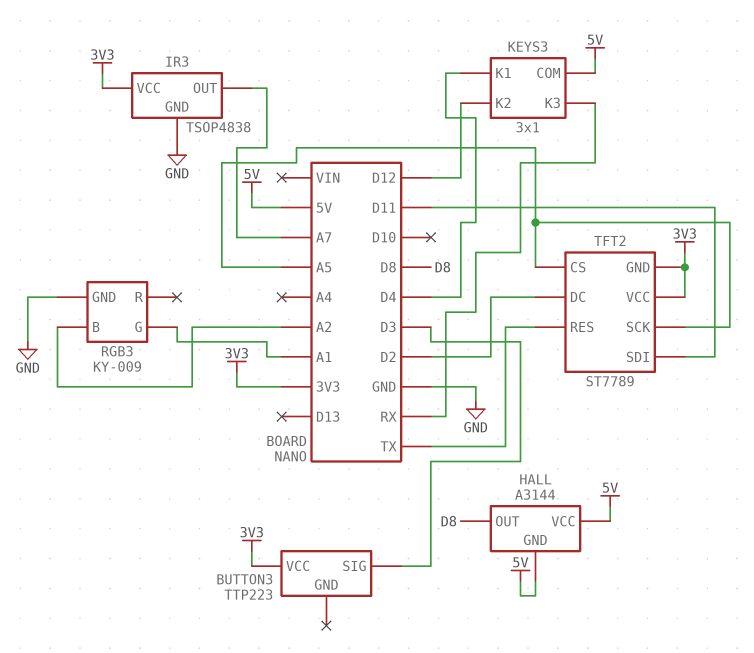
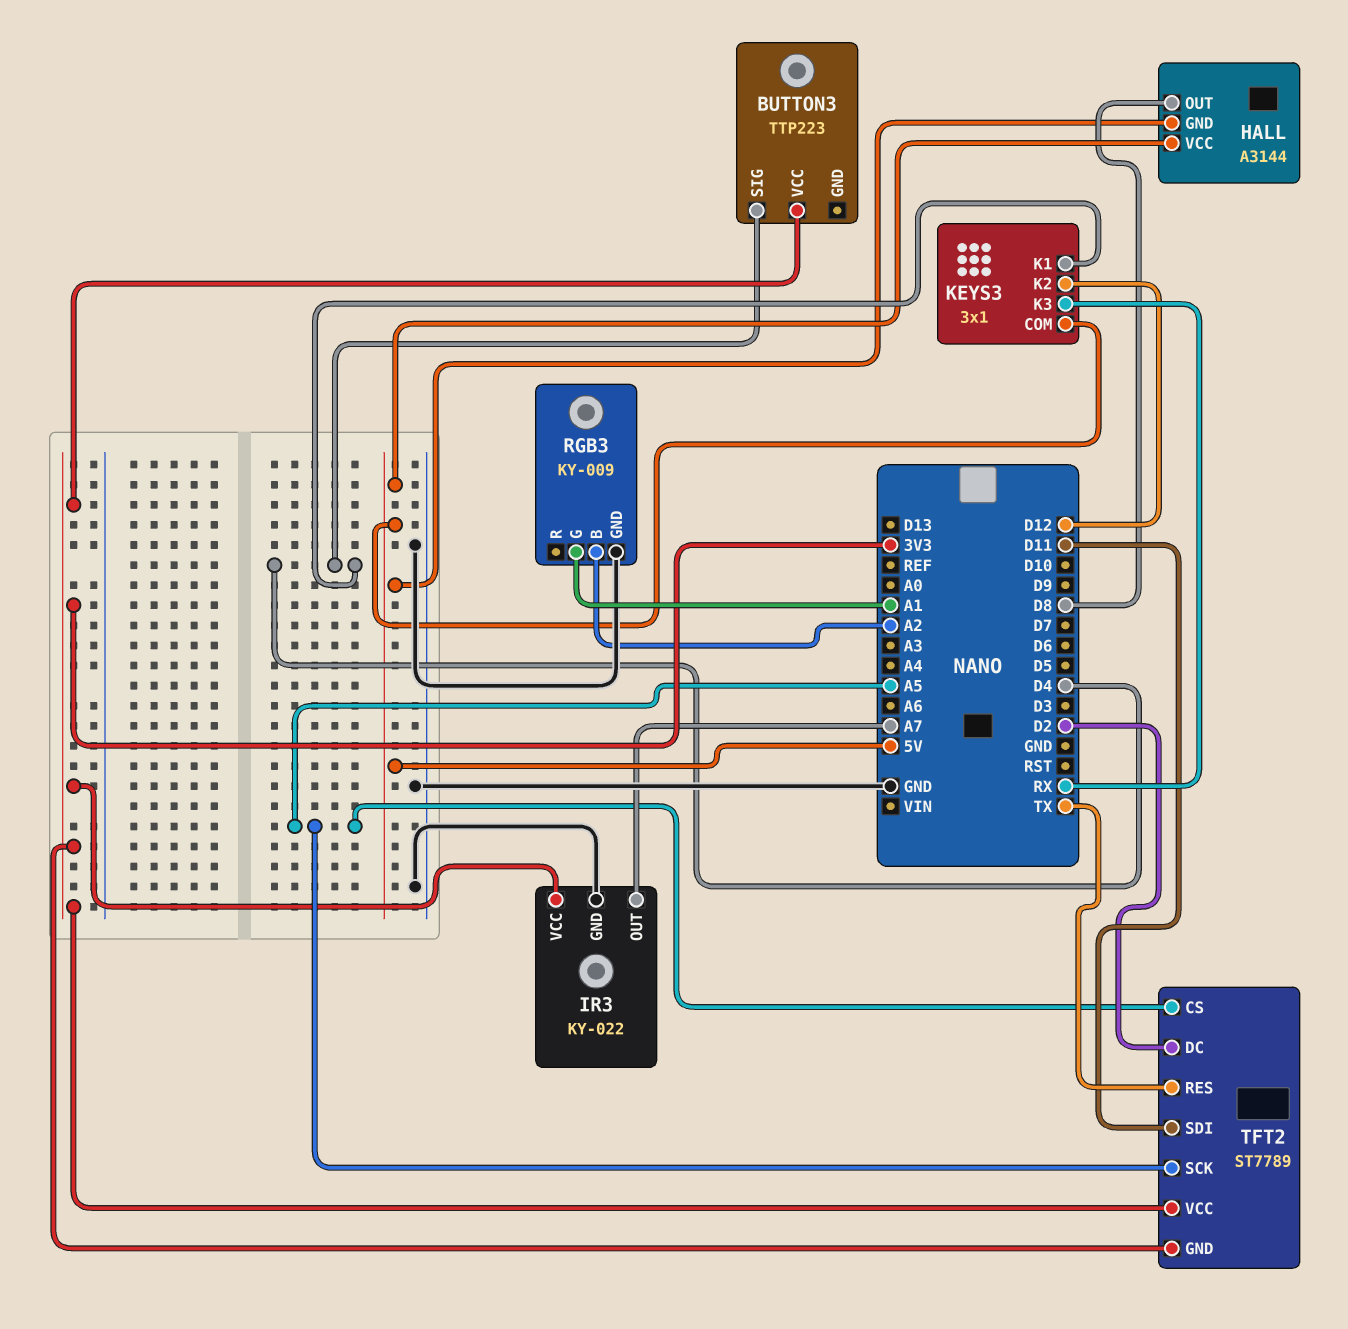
BUTTON3 pin SIG: D3 -> D4
IR3: TSOP4838 -> KY-022

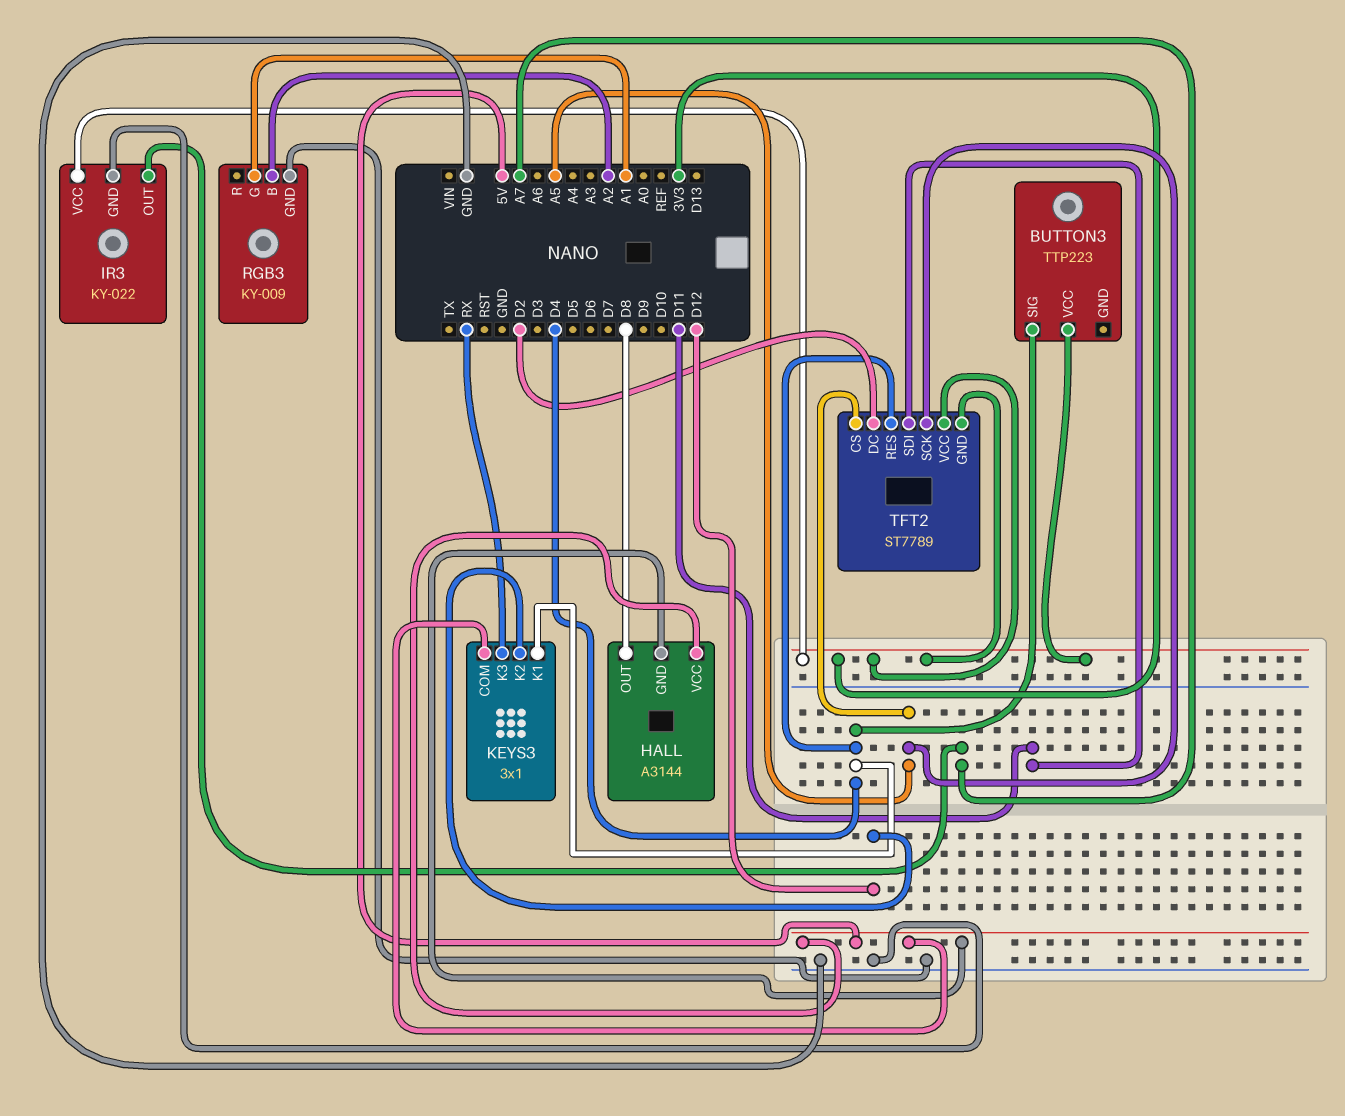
TFT2 pin RES: TX -> D4

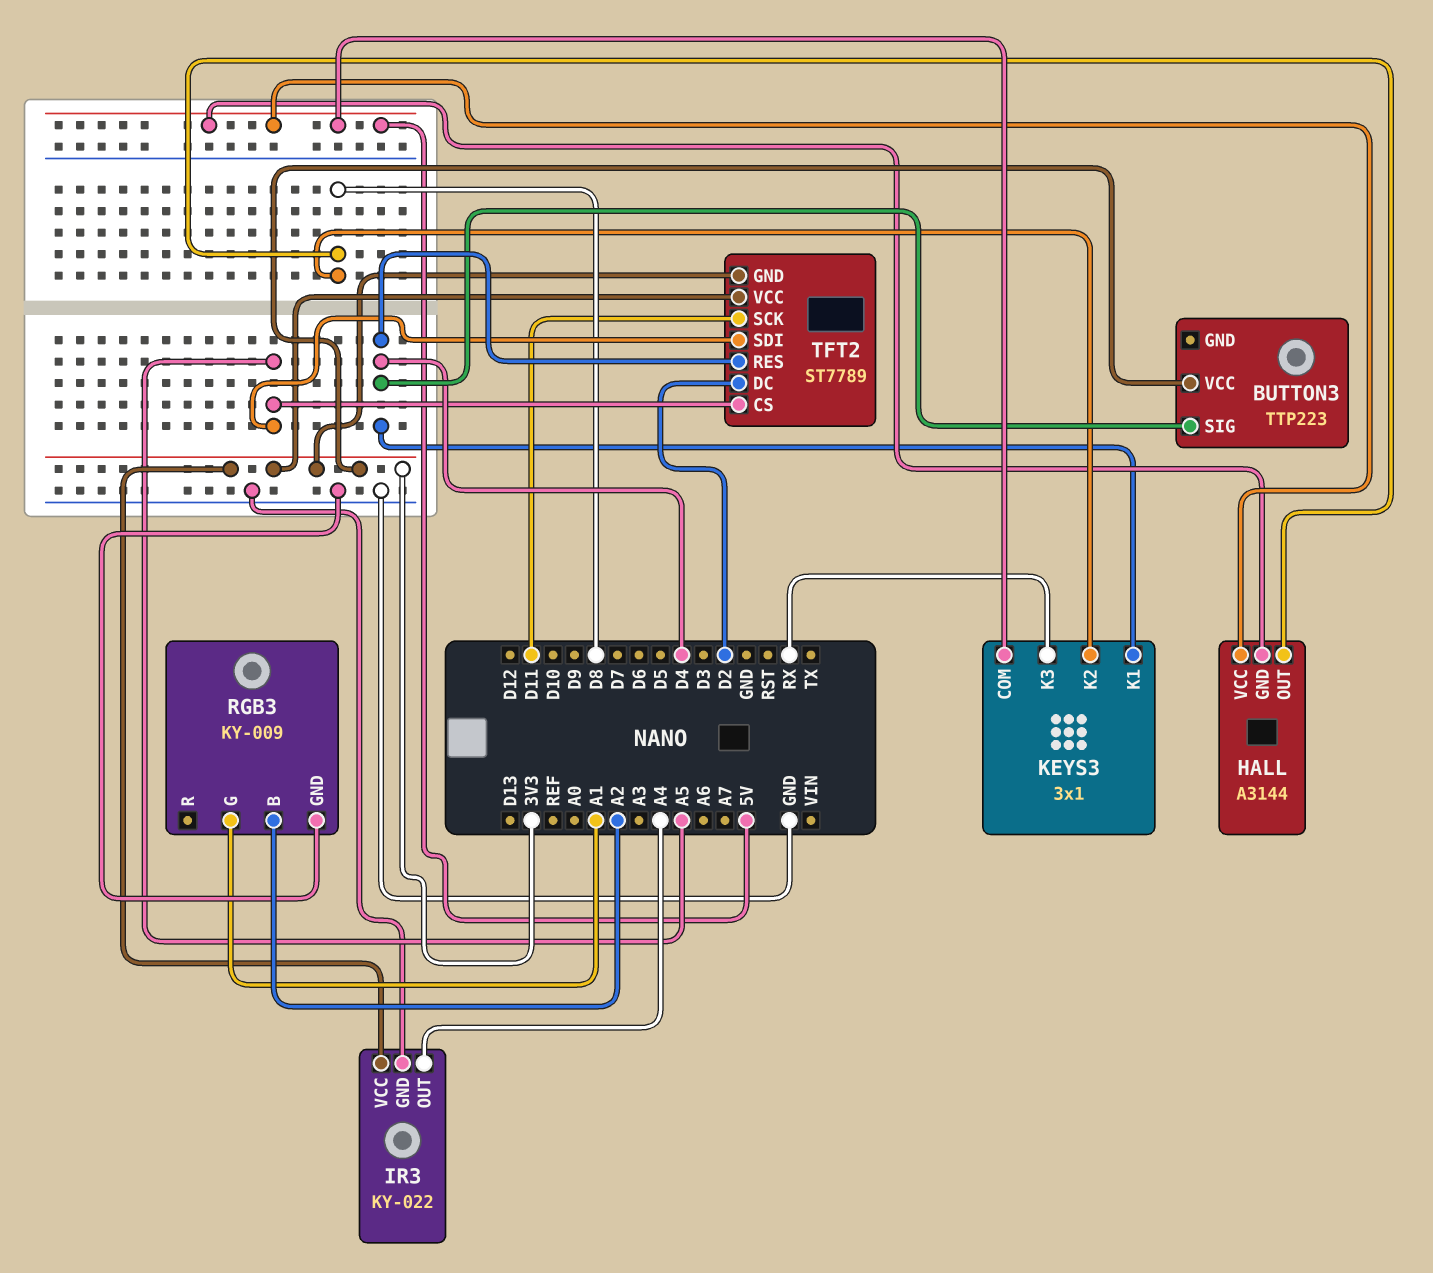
IR3 pin OUT: A7 -> A4
KEYS3 pin K2: D12 -> D8
TFT2 pin SCK: A5 -> D11
TFT2 pin SDI: D11 -> A5

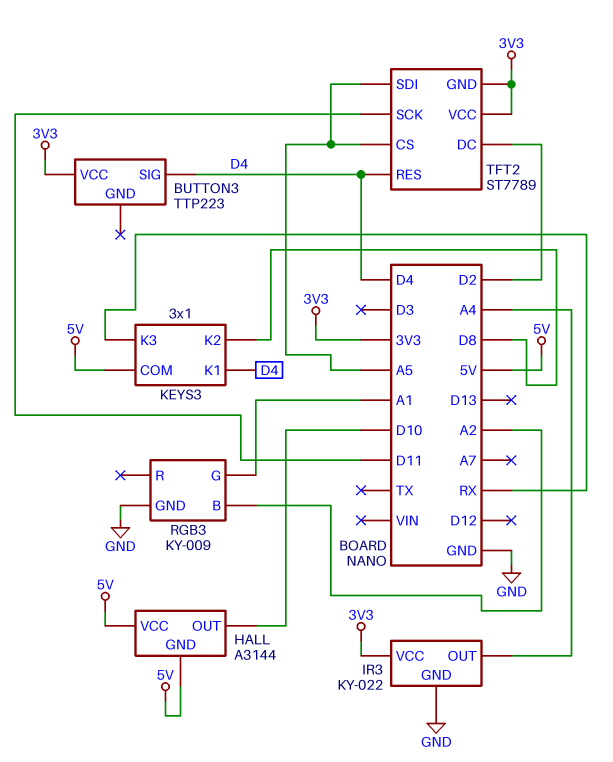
HALL pin OUT: D8 -> D10

